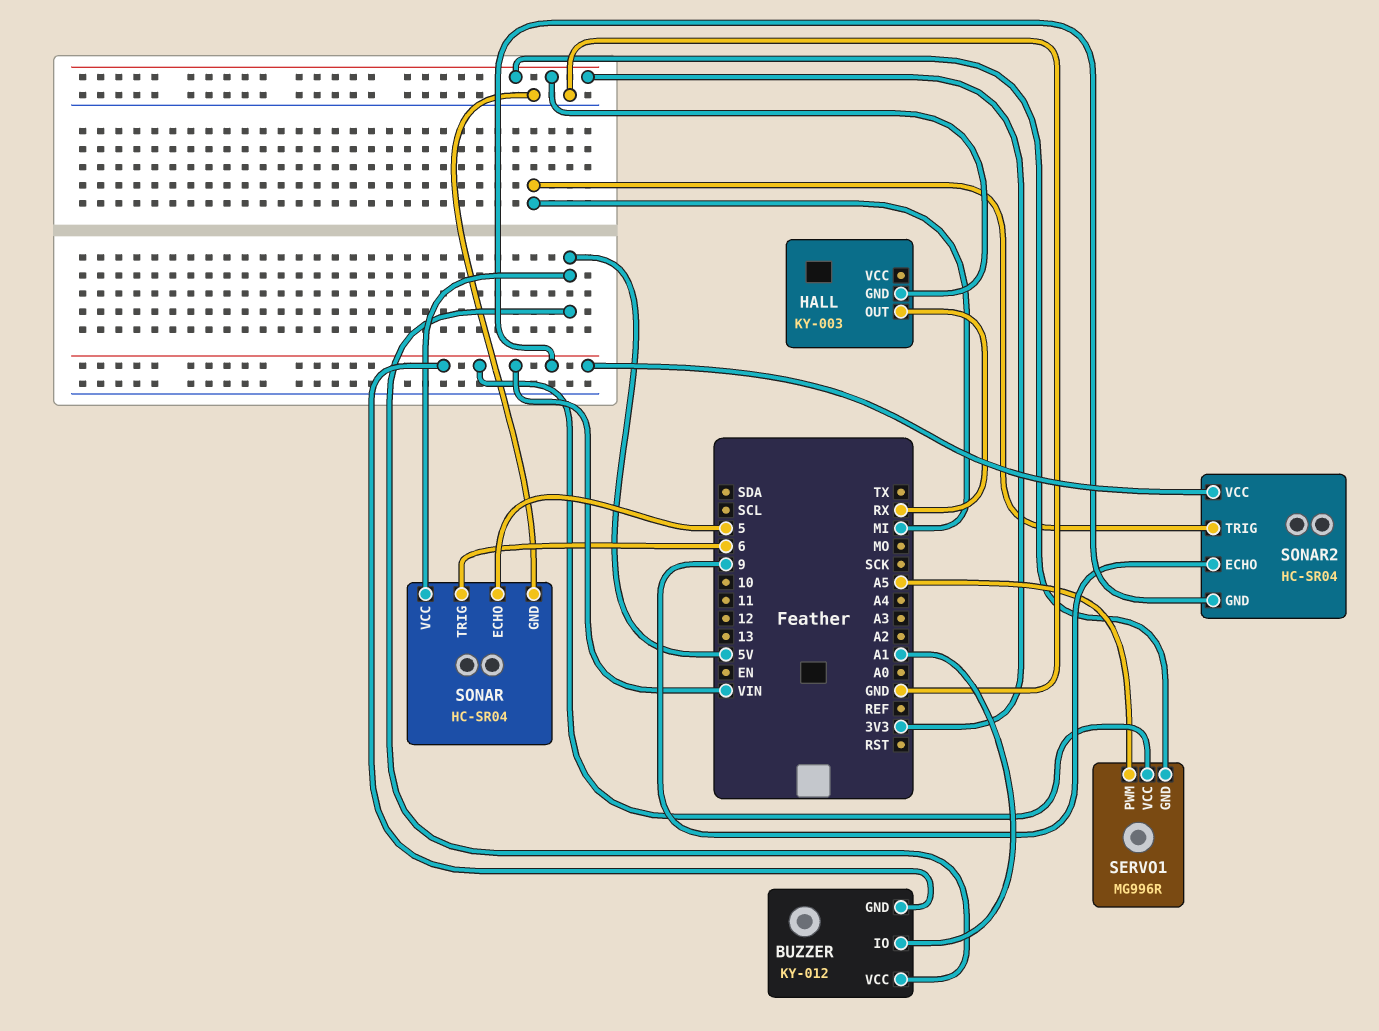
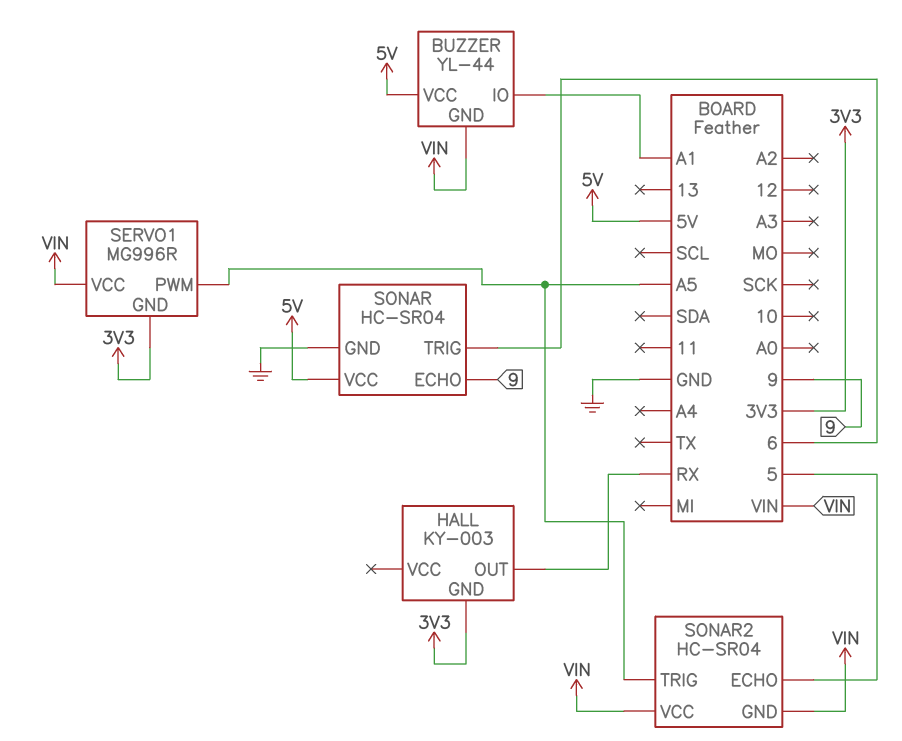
BUZZER: KY-012 -> YL-44
SONAR pin ECHO: 5 -> 9
SONAR2 pin ECHO: 9 -> 5
SONAR2 pin TRIG: MI -> A5

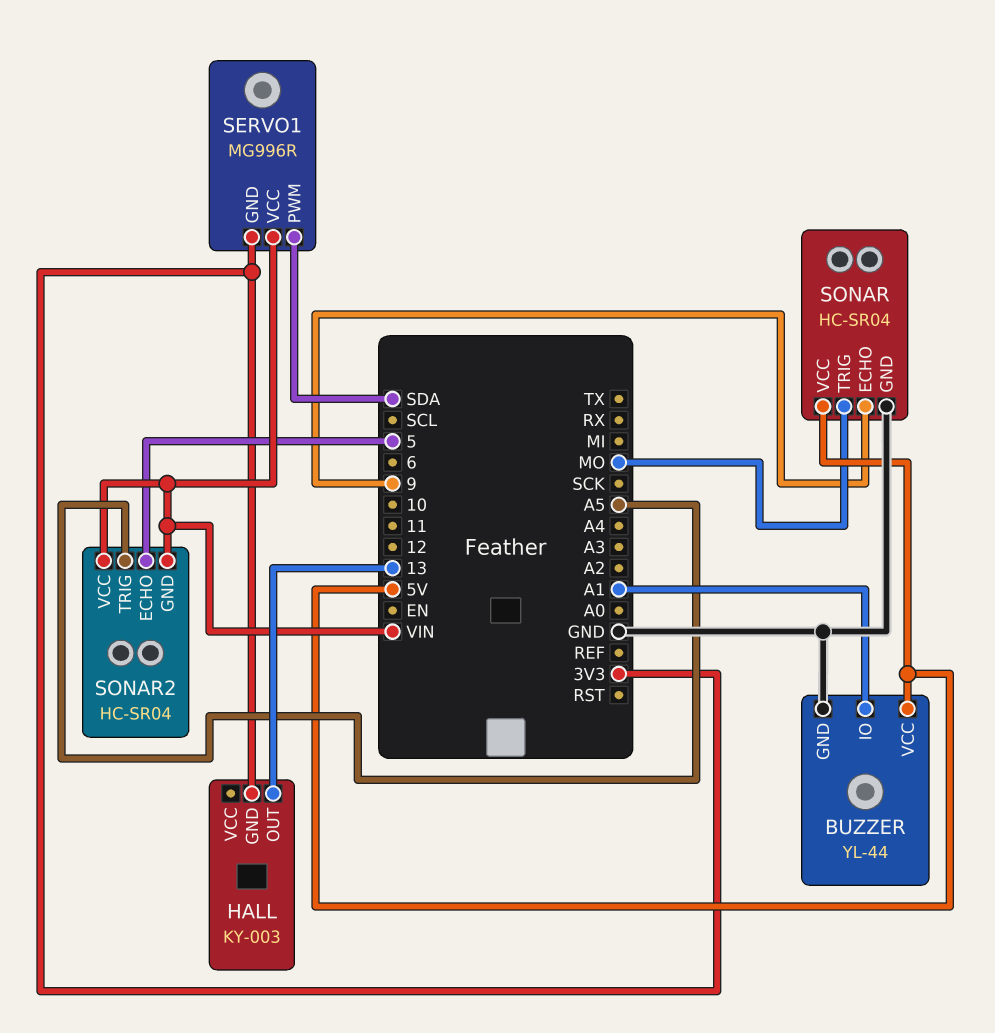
BUZZER pin GND: VIN -> GND
HALL pin OUT: RX -> 13
SERVO1 pin PWM: A5 -> SDA
SONAR pin TRIG: 6 -> MO

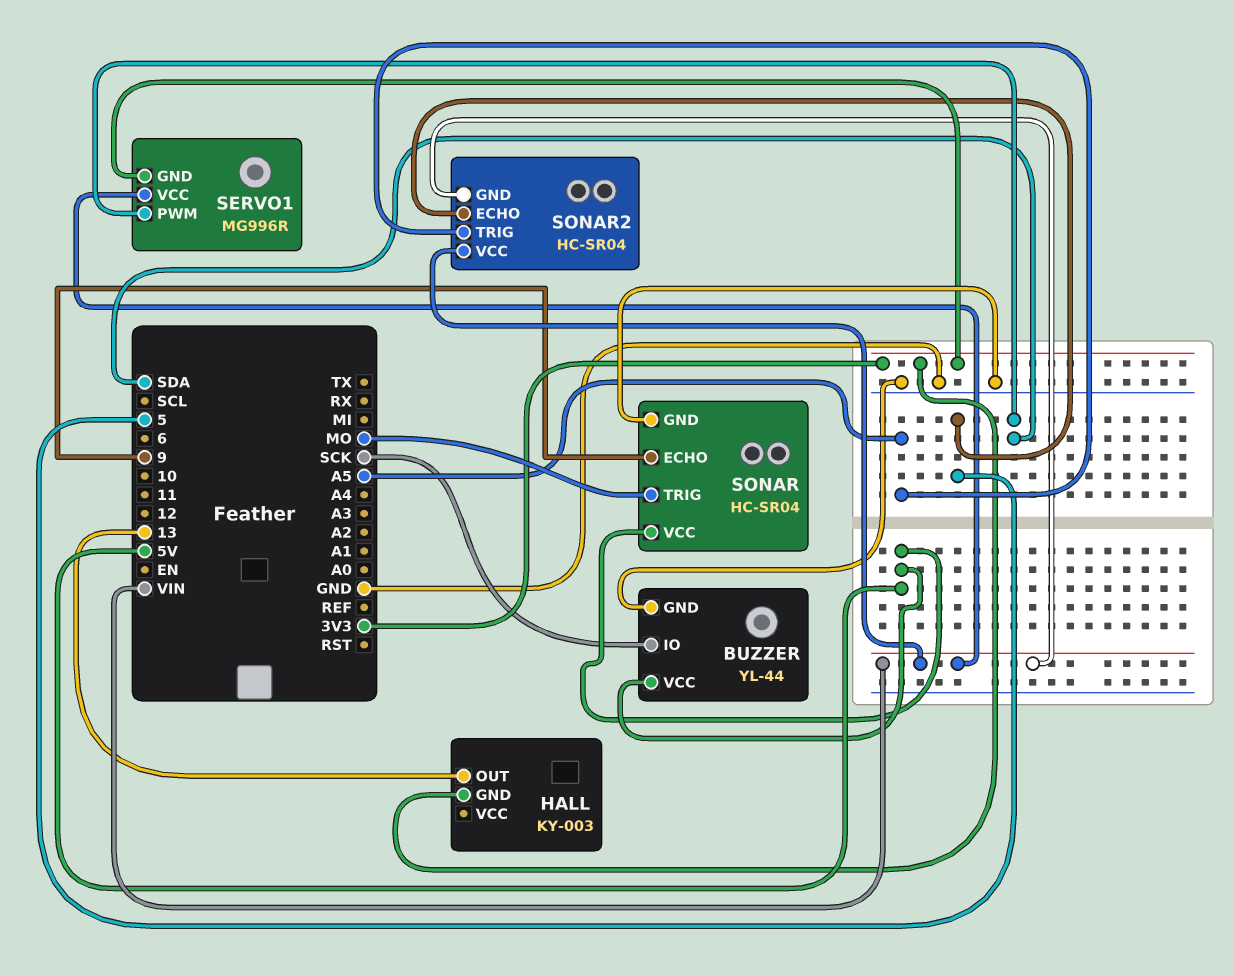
BUZZER pin IO: A1 -> SCK

